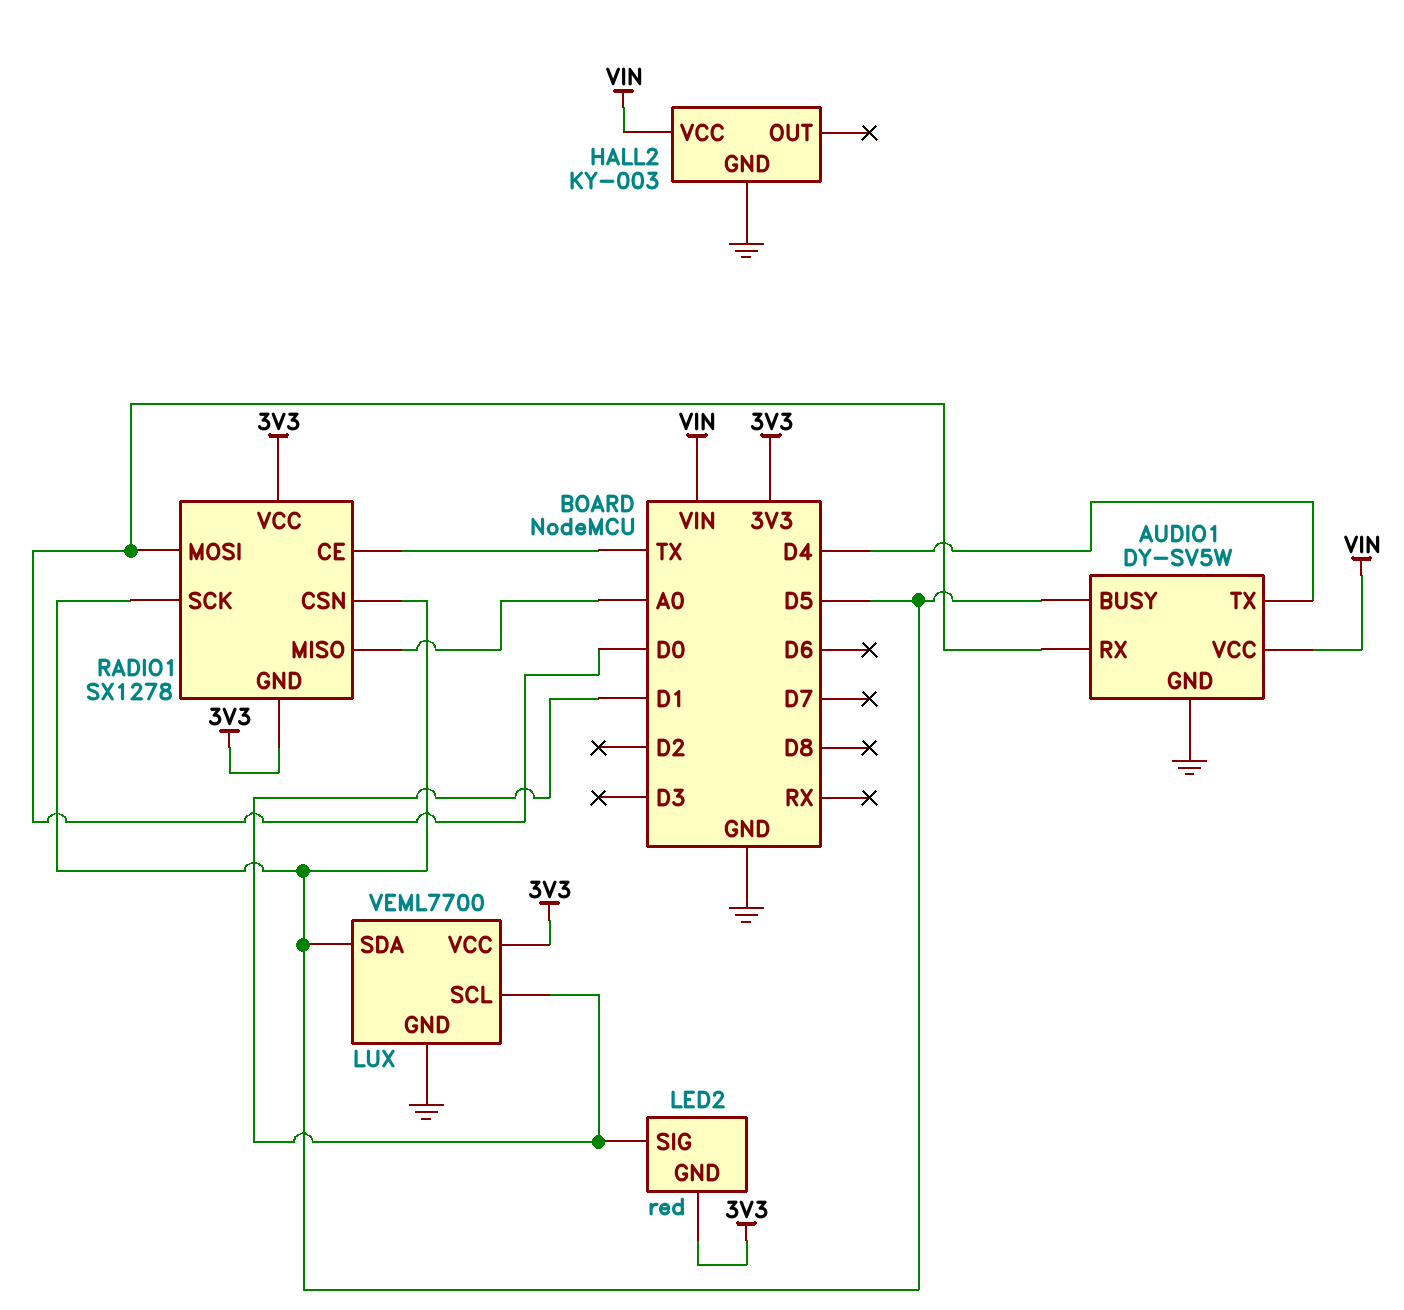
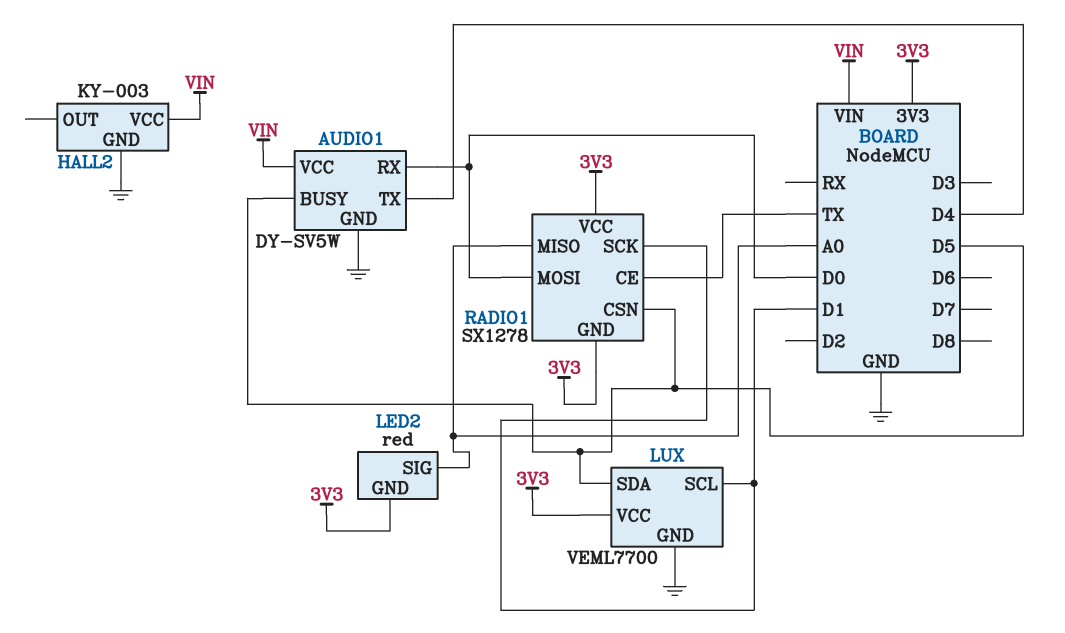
LED2 pin SIG: D1 -> A0
RADIO1 pin SCK: D5 -> D1

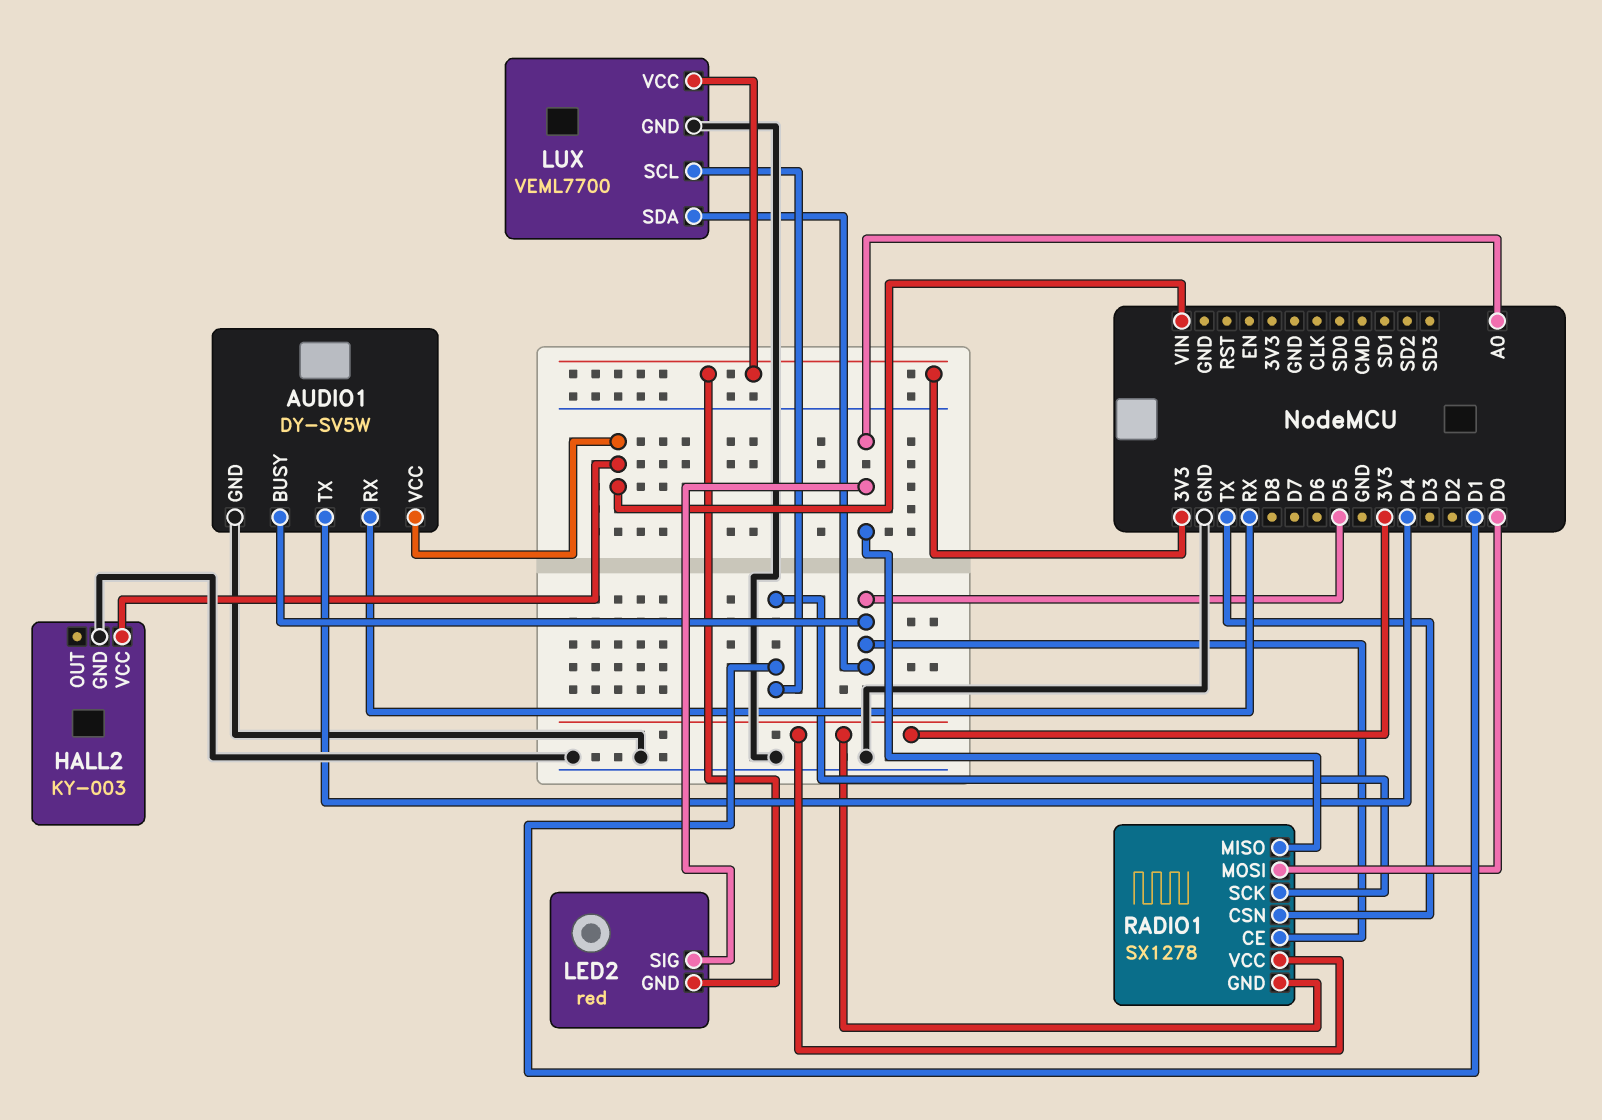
AUDIO1 pin RX: D0 -> RX
RADIO1 pin CE: TX -> D5
RADIO1 pin CSN: D5 -> TX

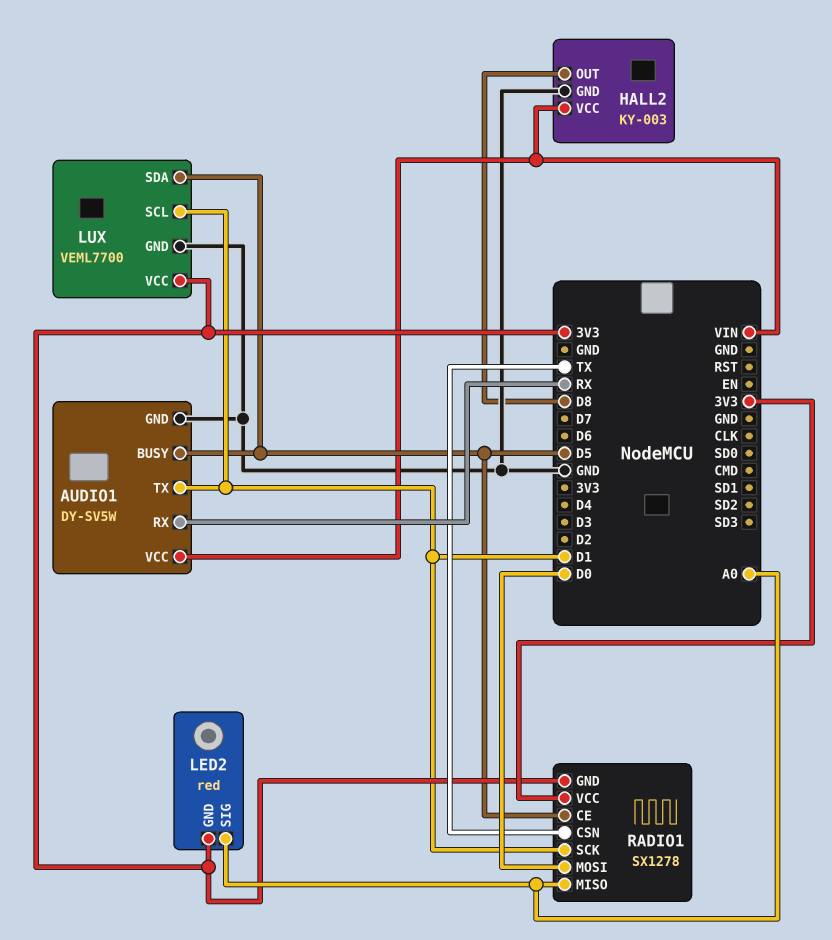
AUDIO1 pin TX: D4 -> D1
HALL2 pin OUT: none -> D8

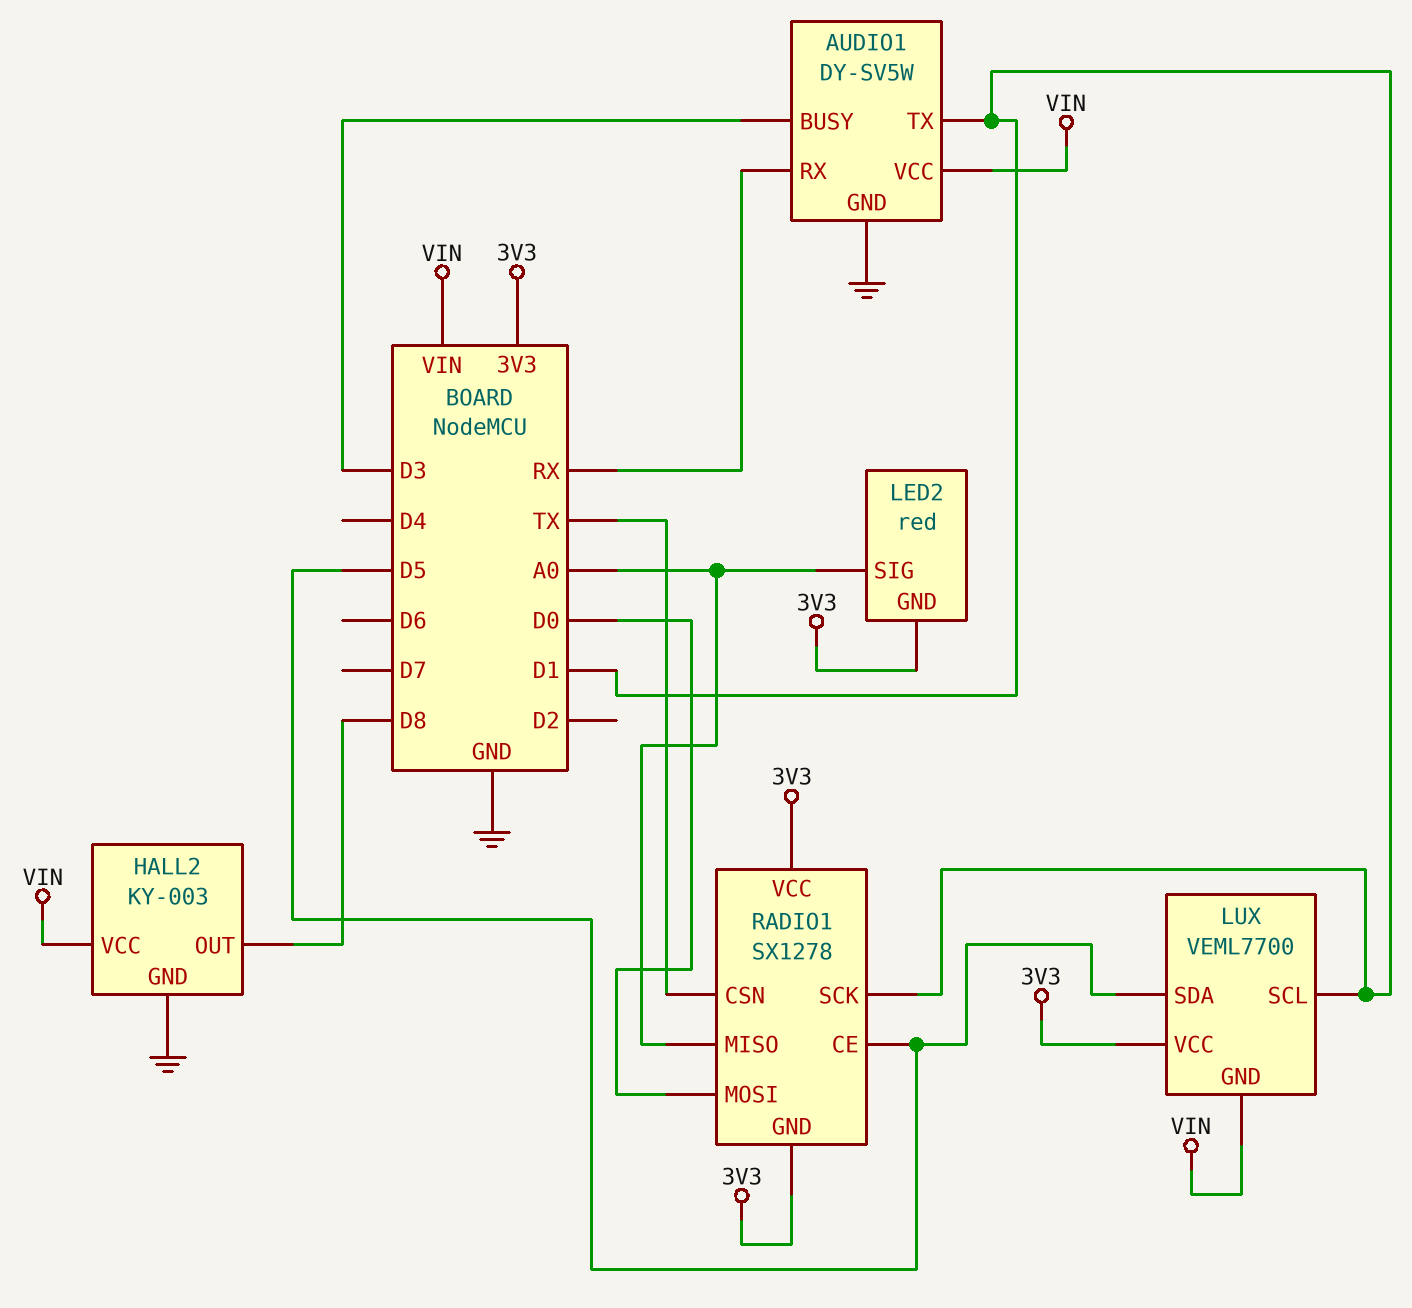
AUDIO1 pin BUSY: D5 -> D3
LUX pin GND: GND -> VIN

